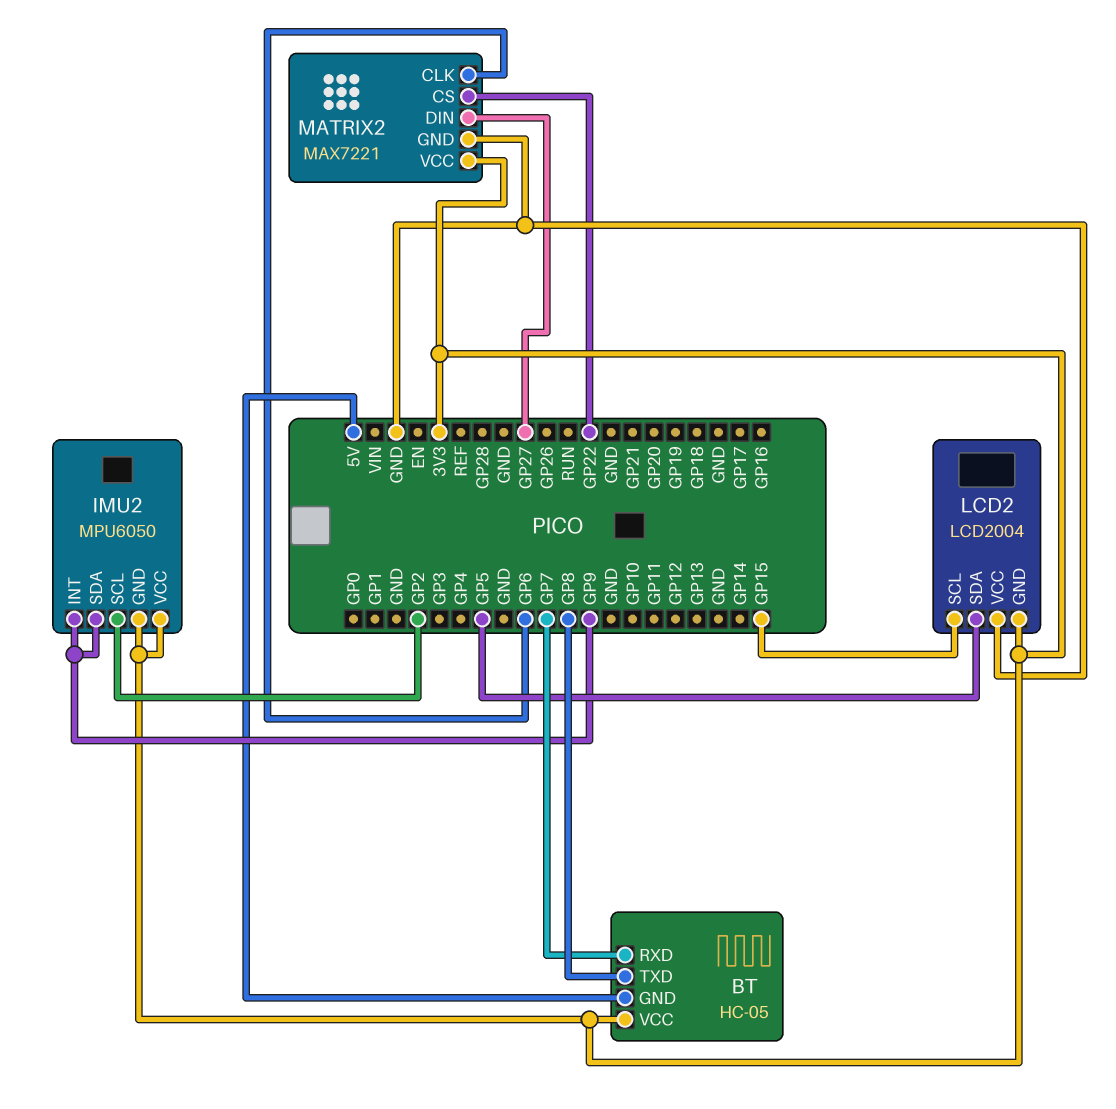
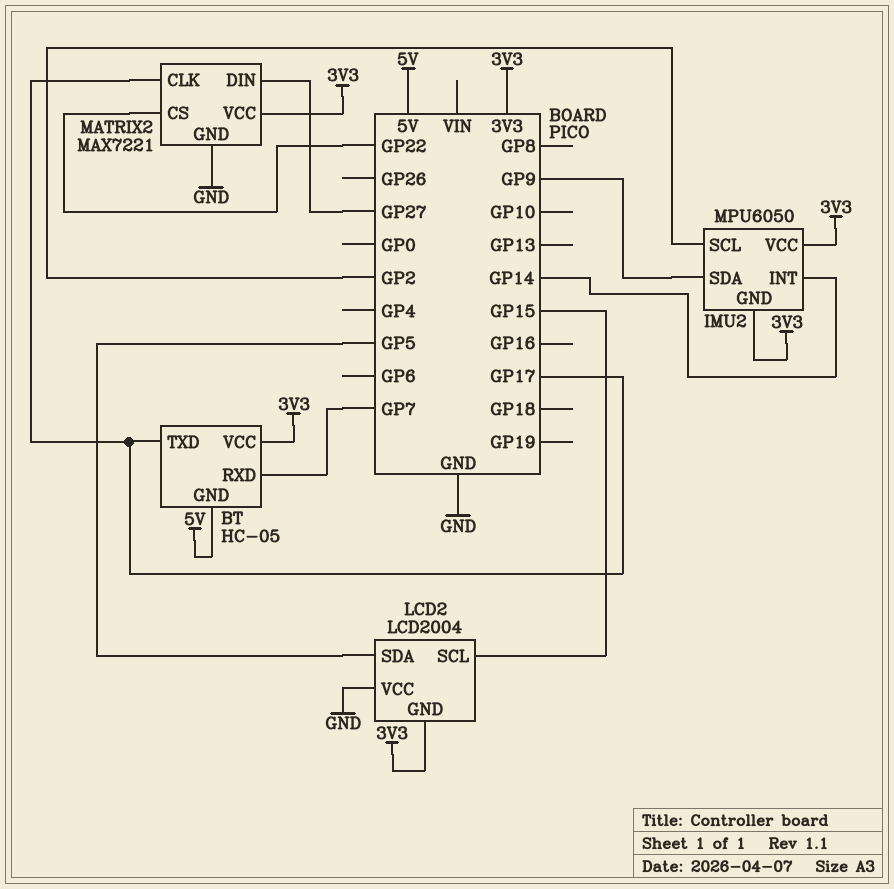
BT pin TXD: GP8 -> GP17
IMU2 pin INT: GP9 -> GP14
MATRIX2 pin CLK: GP6 -> GP17

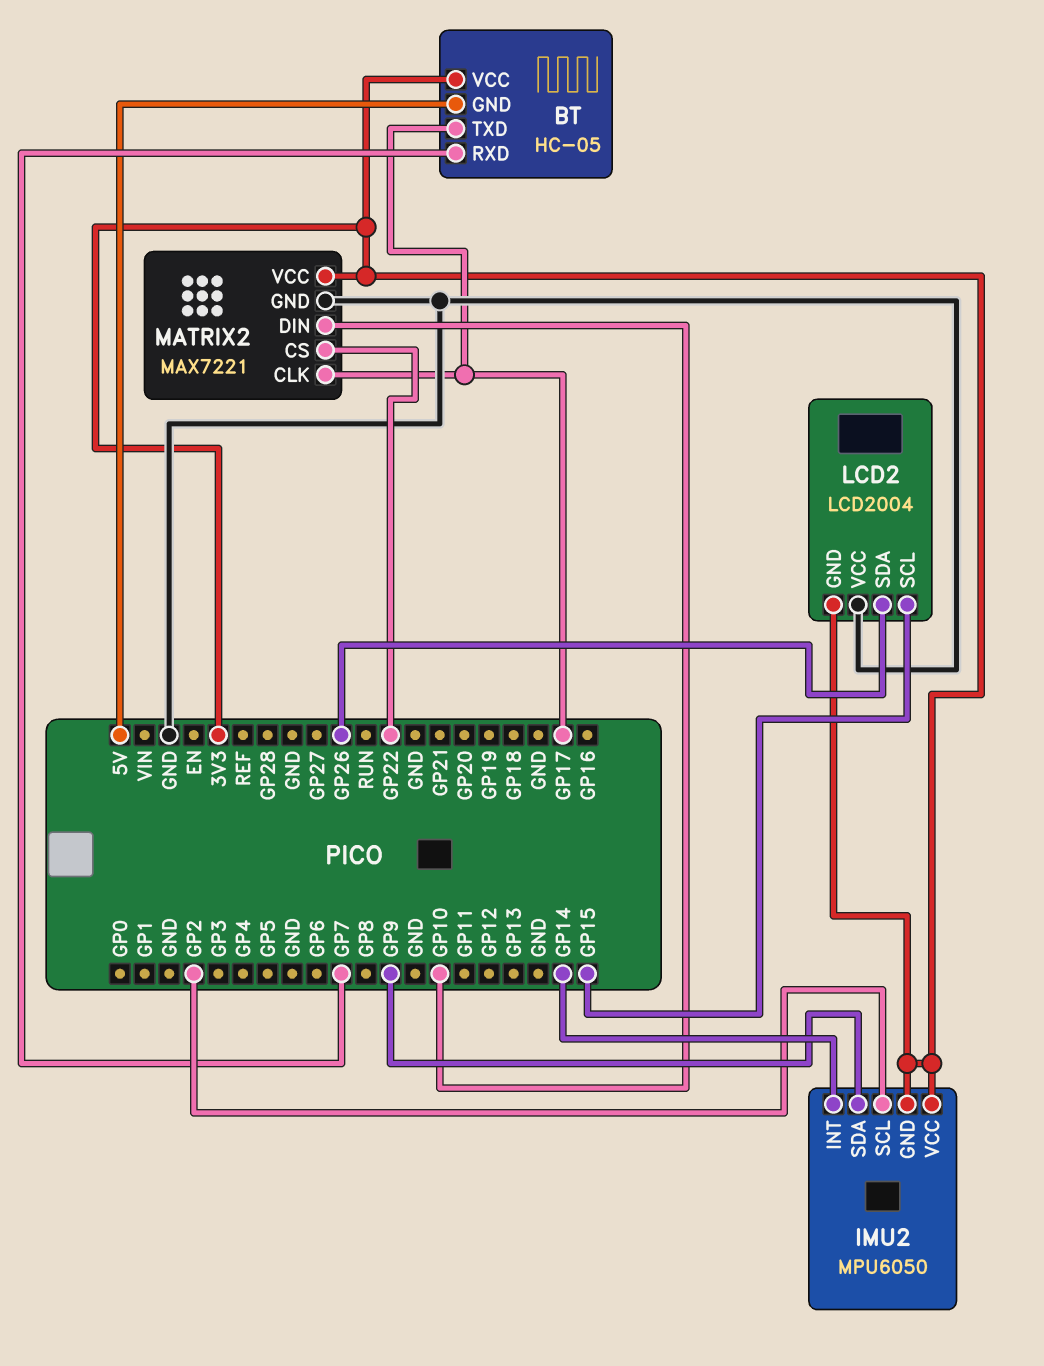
LCD2 pin SDA: GP5 -> GP26
MATRIX2 pin DIN: GP27 -> GP10

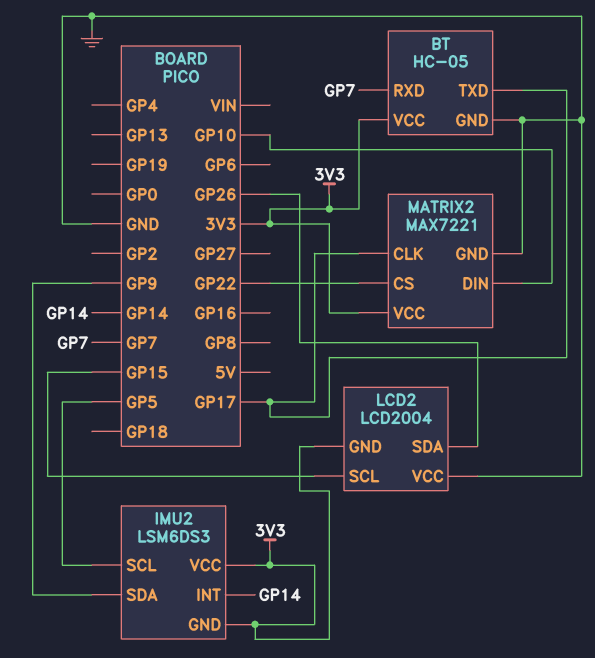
BT pin GND: 5V -> GND
IMU2: MPU6050 -> LSM6DS3
IMU2 pin SCL: GP2 -> GP5

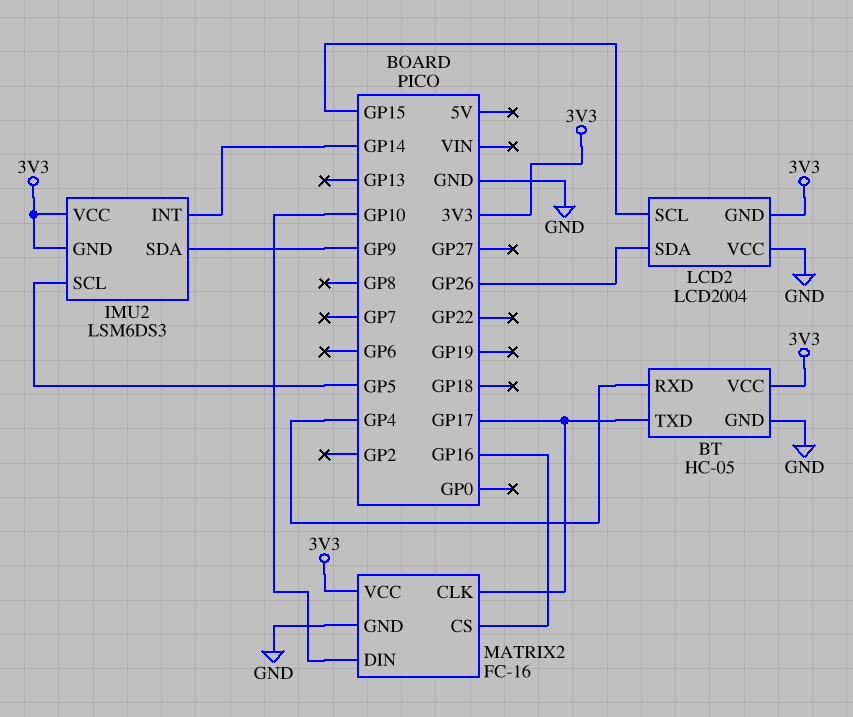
BT pin RXD: GP7 -> GP4
MATRIX2: MAX7221 -> FC-16
MATRIX2 pin CS: GP22 -> GP16

